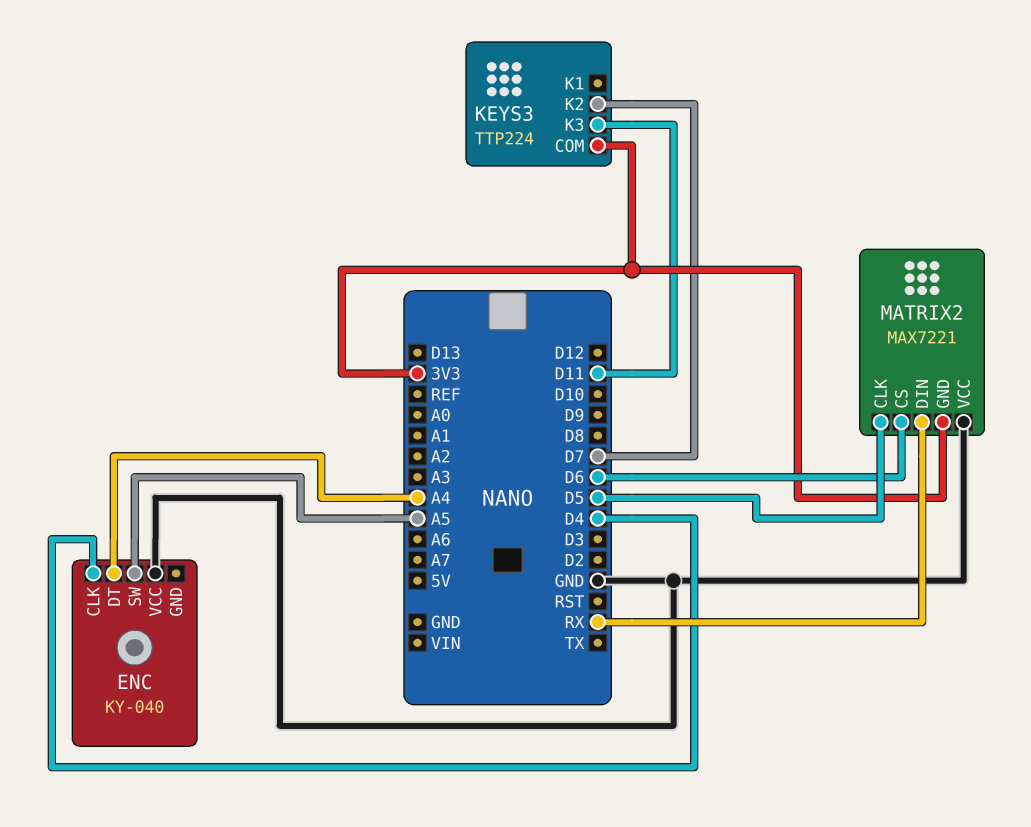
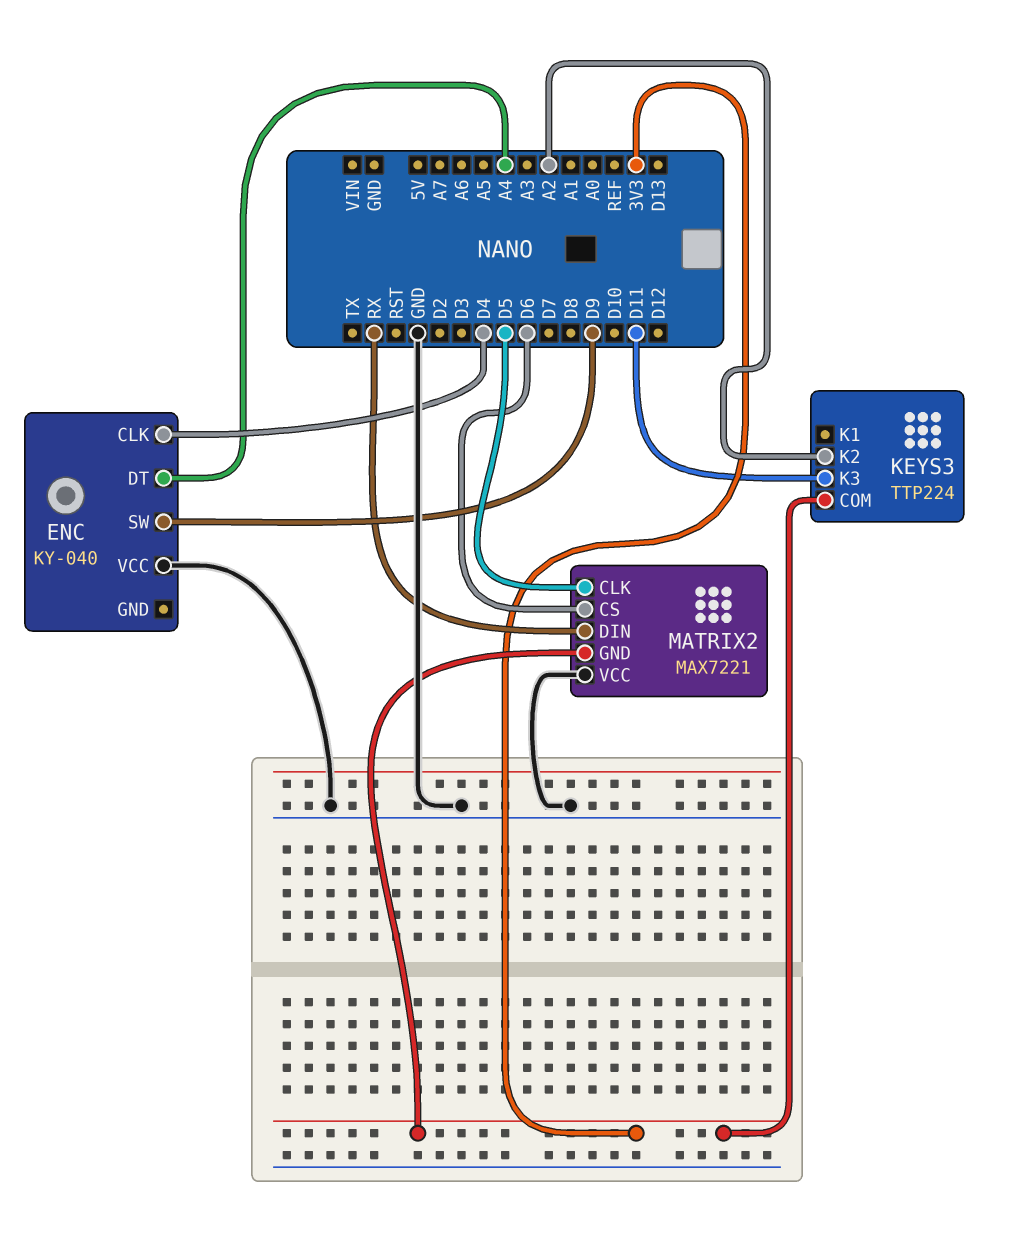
ENC pin SW: A5 -> D9
KEYS3 pin K2: D7 -> A2

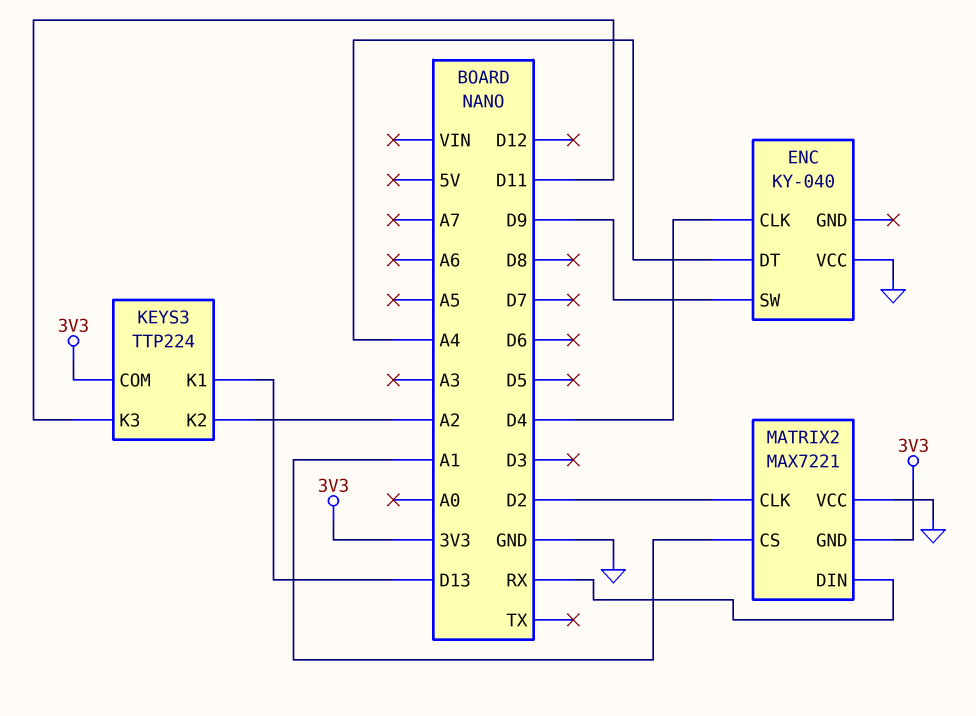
KEYS3 pin K1: none -> D13
MATRIX2 pin CLK: D5 -> D2
MATRIX2 pin CS: D6 -> A1

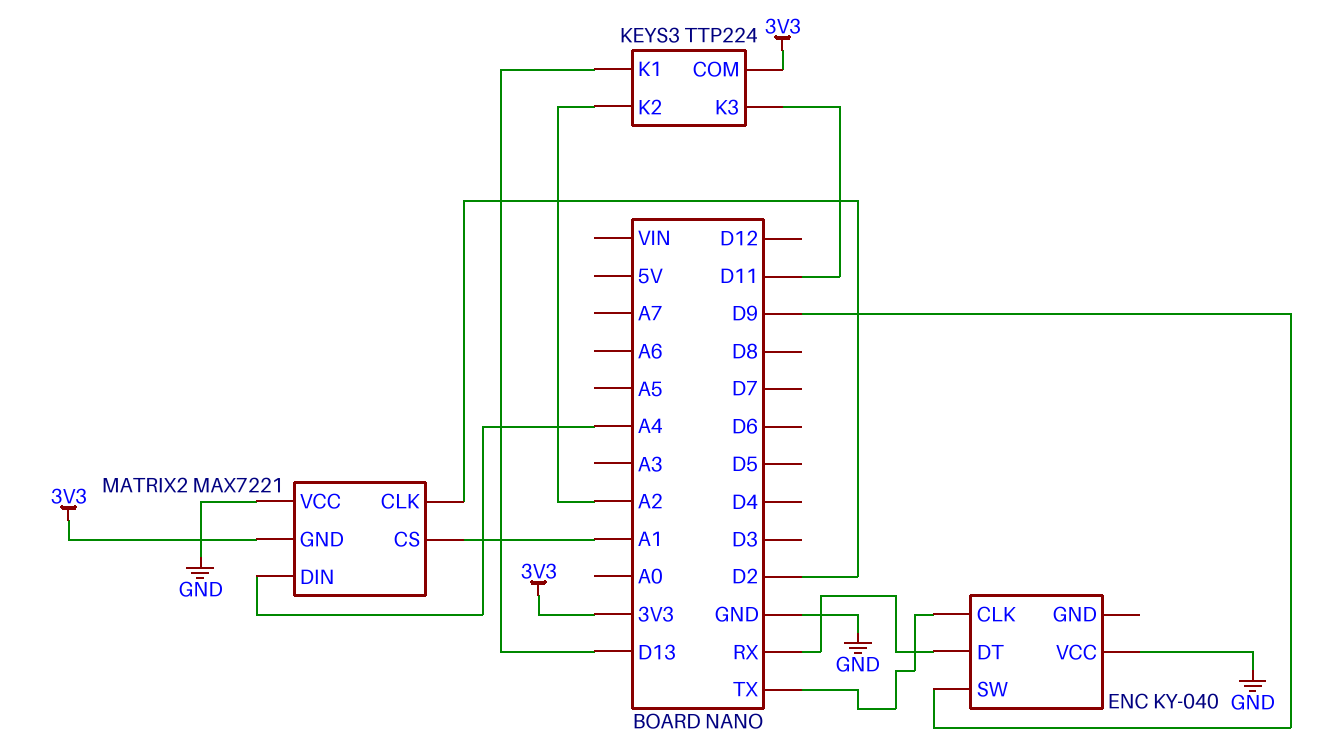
ENC pin CLK: D4 -> TX
ENC pin DT: A4 -> RX
MATRIX2 pin DIN: RX -> A4

